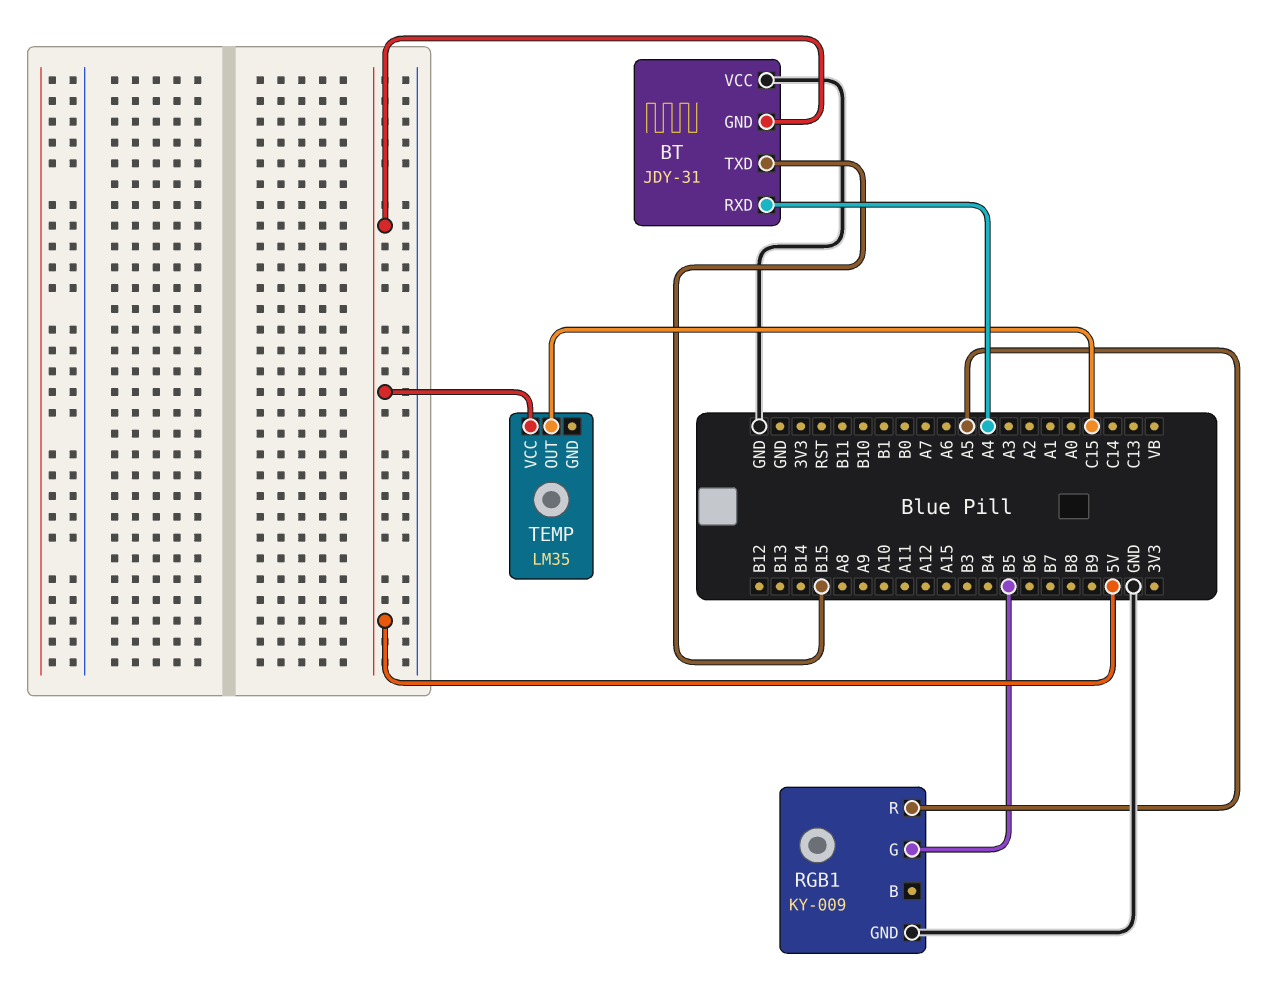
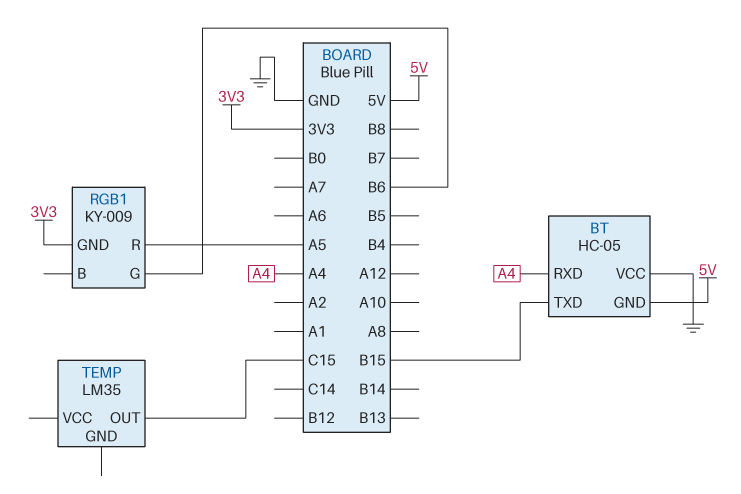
BT: JDY-31 -> HC-05
RGB1 pin G: B5 -> B6
RGB1 pin GND: GND -> 3V3
TEMP pin VCC: 5V -> none

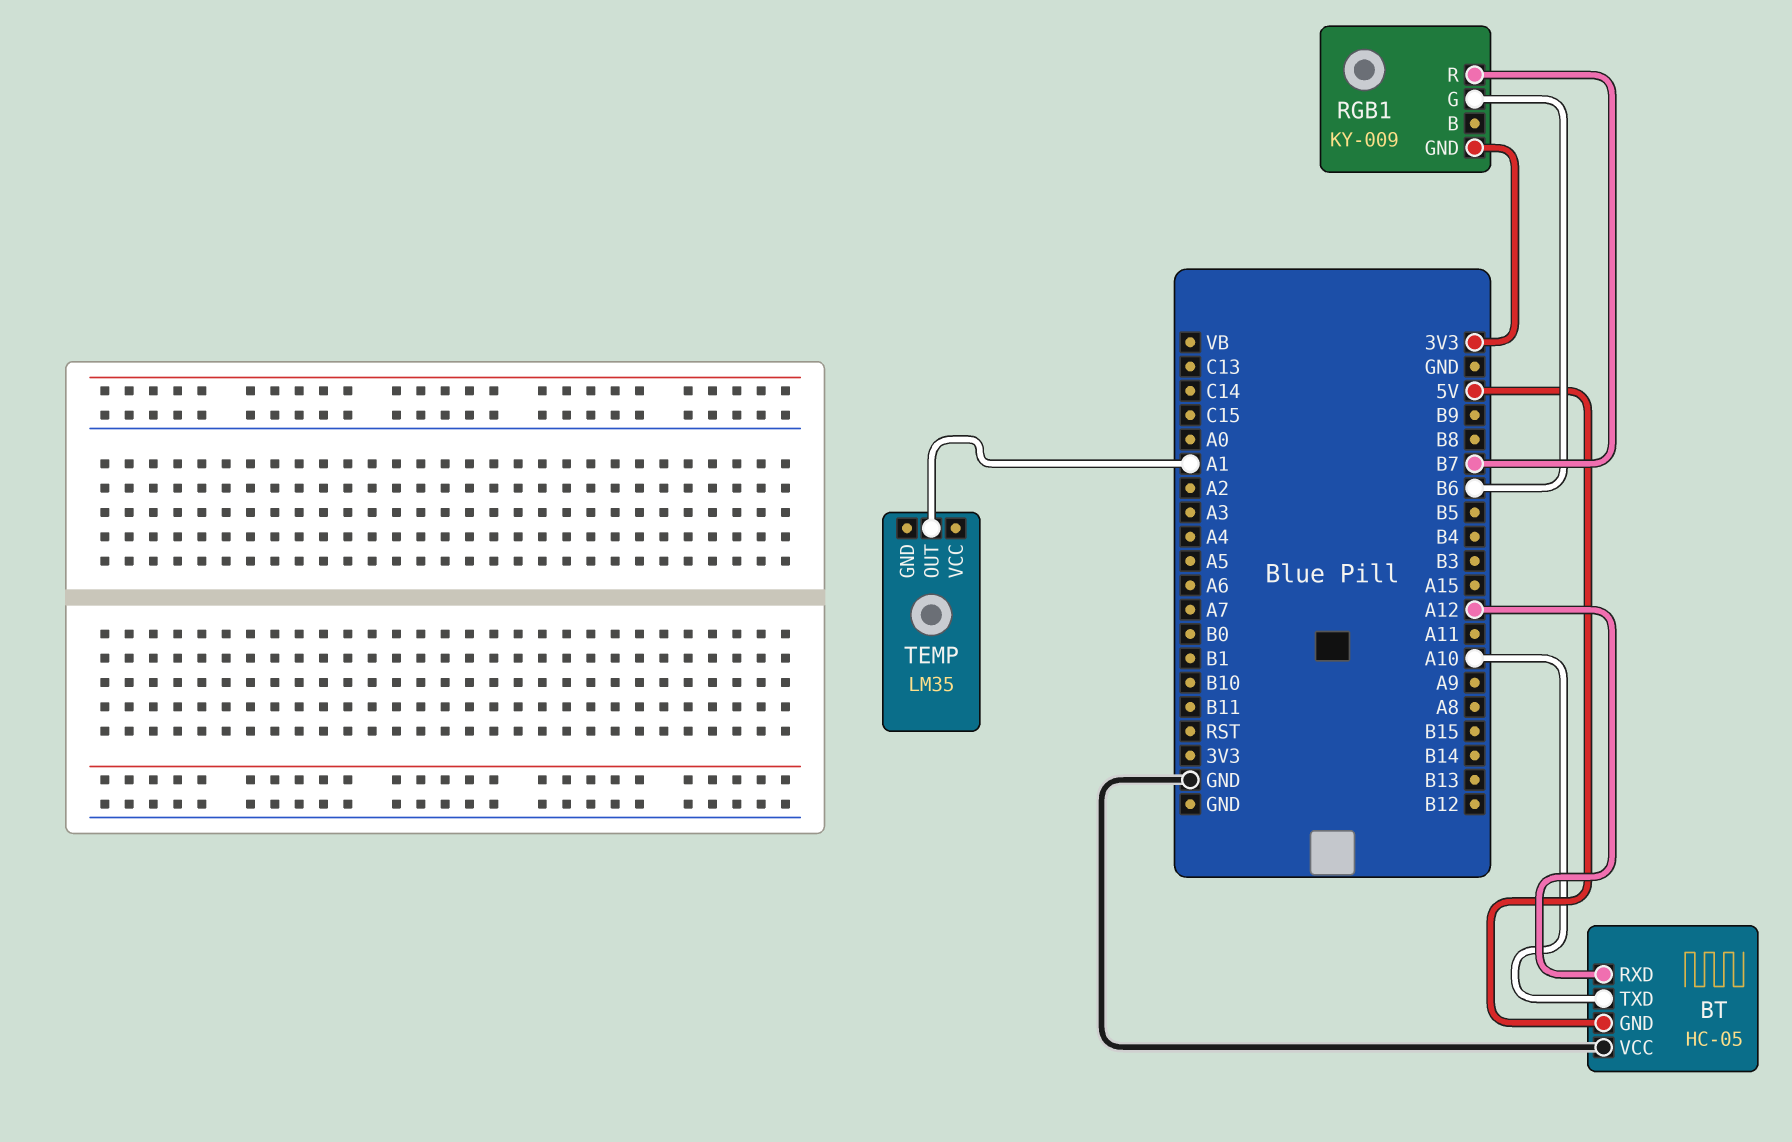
BT pin RXD: A4 -> A12
BT pin TXD: B15 -> A10
RGB1 pin R: A5 -> B7
TEMP pin OUT: C15 -> A1

